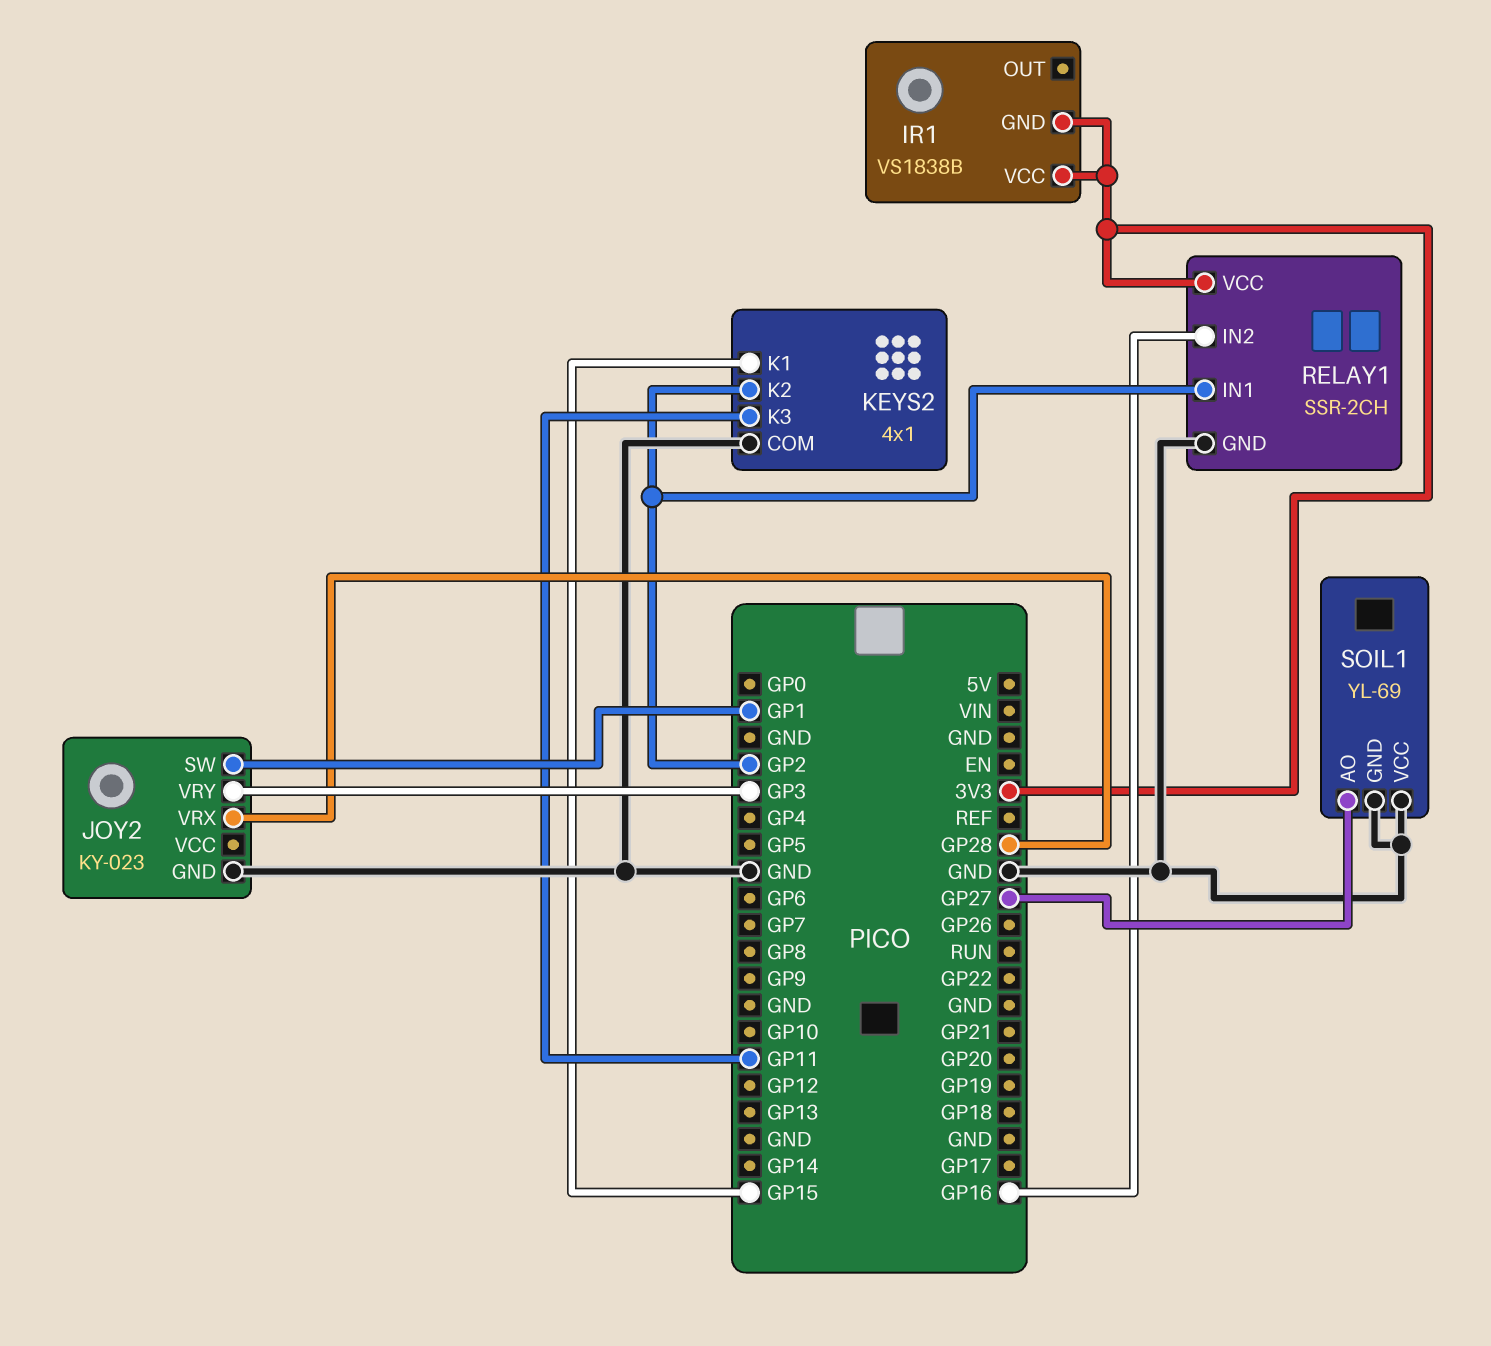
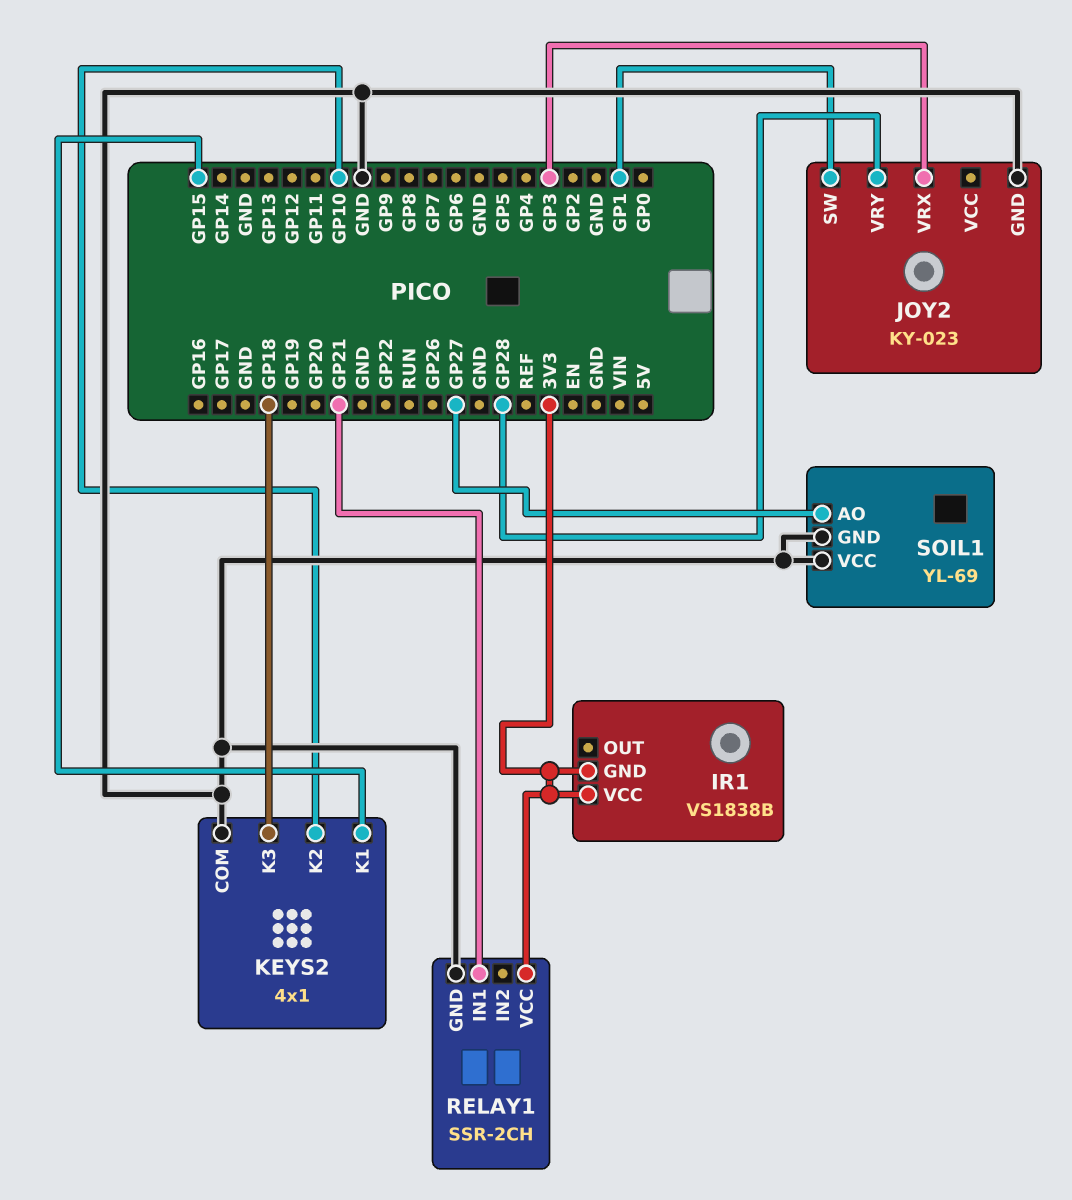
JOY2 pin VRX: GP28 -> GP3
JOY2 pin VRY: GP3 -> GP28
KEYS2 pin K2: GP2 -> GP10
KEYS2 pin K3: GP11 -> GP18
RELAY1 pin IN1: GP2 -> GP21
RELAY1 pin IN2: GP16 -> none

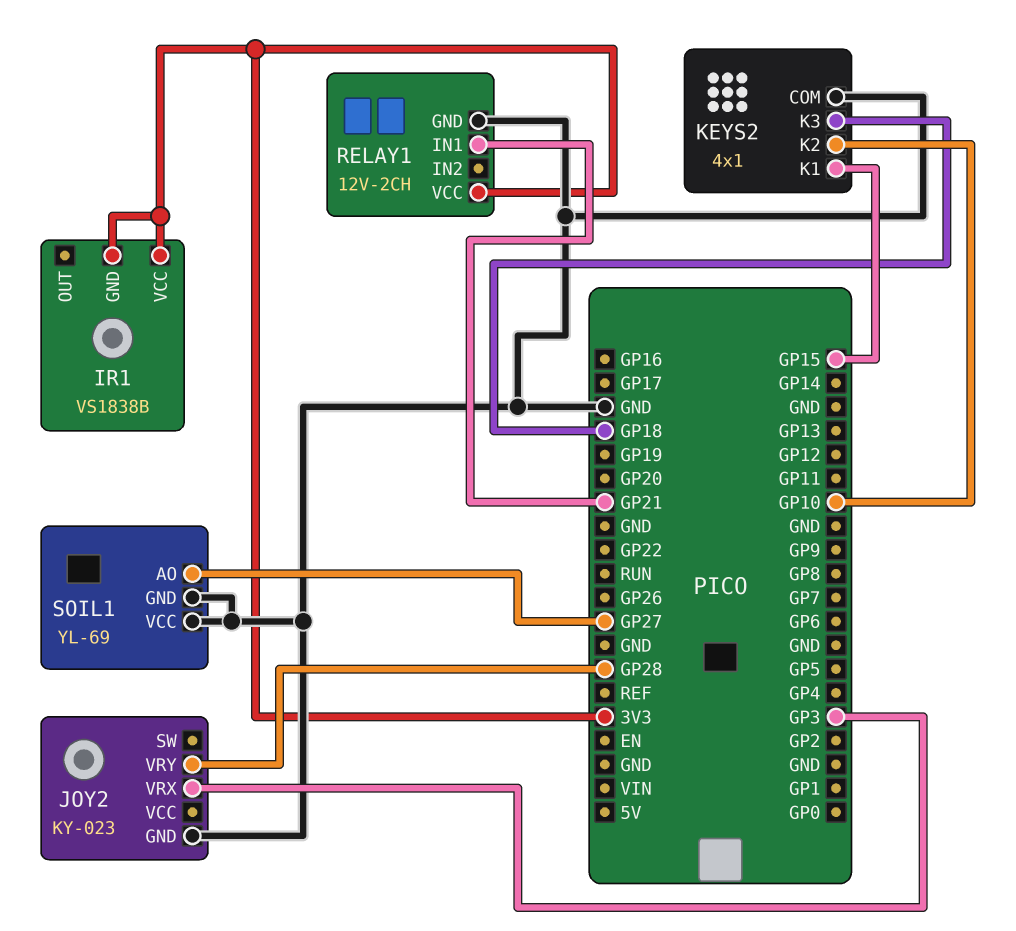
JOY2 pin SW: GP1 -> none
RELAY1: SSR-2CH -> 12V-2CH

